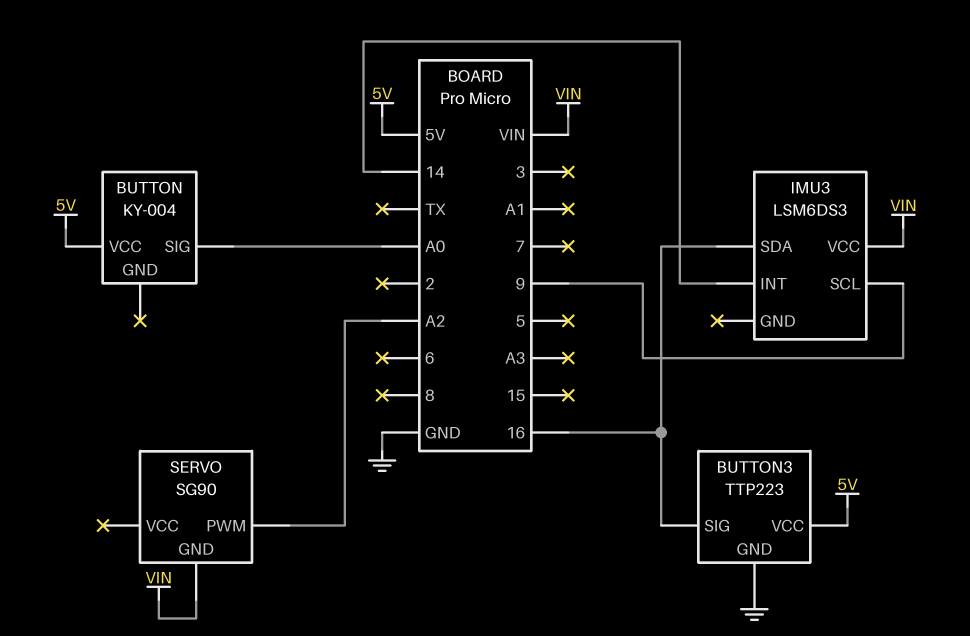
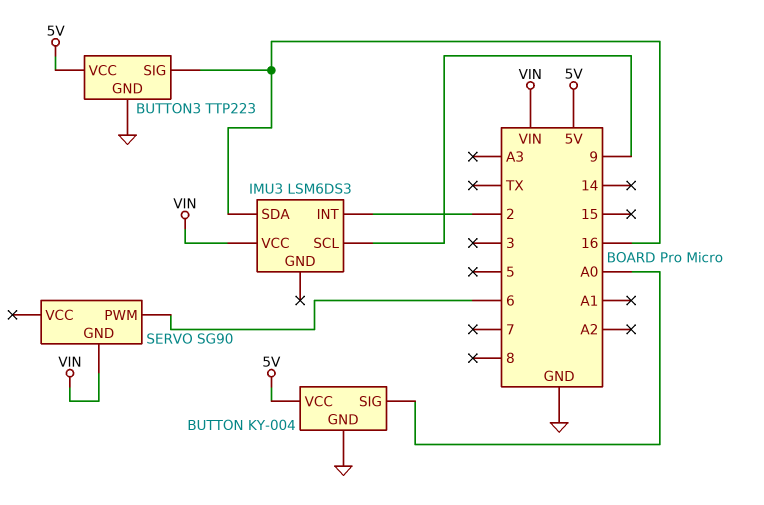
BUTTON pin GND: none -> GND
IMU3 pin INT: 14 -> 2
SERVO pin PWM: A2 -> 6

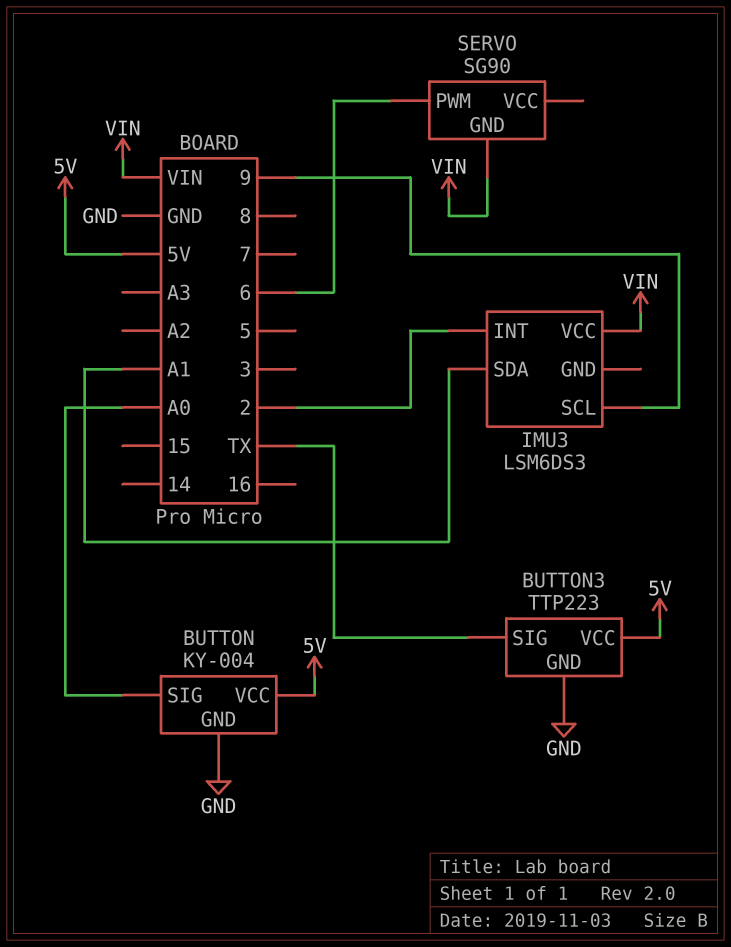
BUTTON3 pin SIG: 16 -> TX
IMU3 pin SDA: 16 -> A1

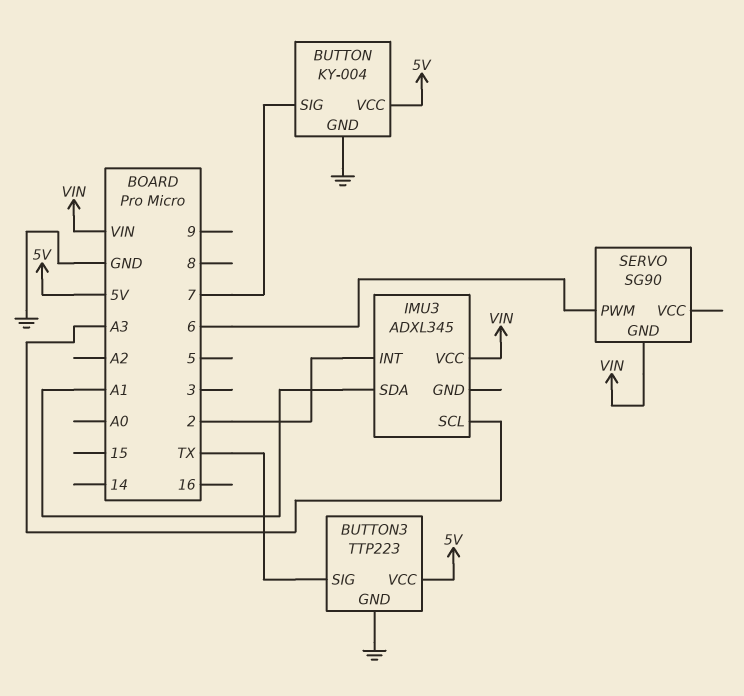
BUTTON pin SIG: A0 -> 7
IMU3: LSM6DS3 -> ADXL345
IMU3 pin SCL: 9 -> A3

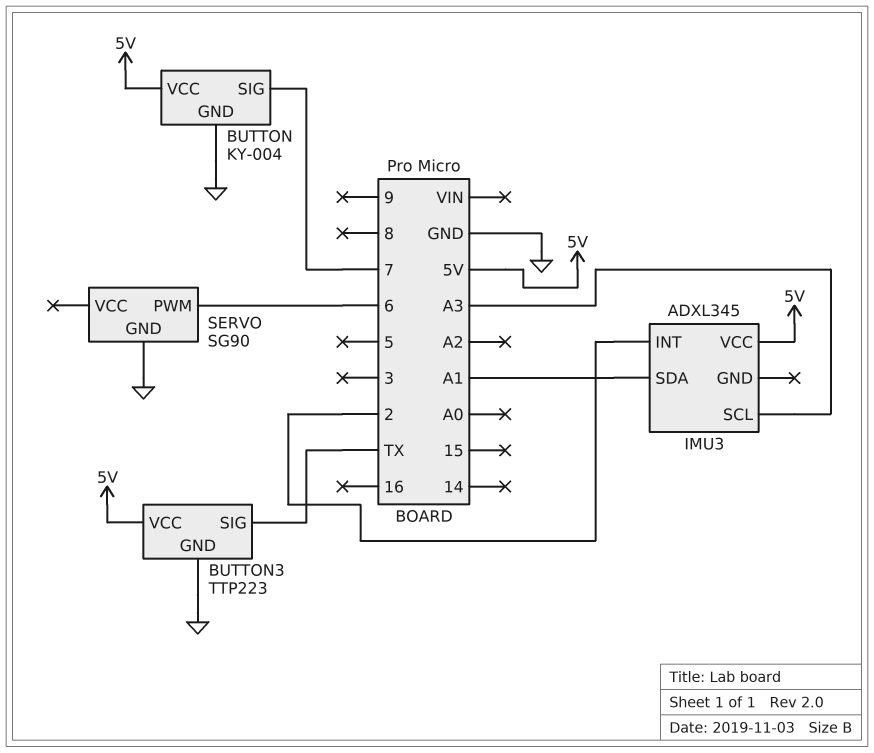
IMU3 pin VCC: VIN -> 5V
SERVO pin GND: VIN -> GND

